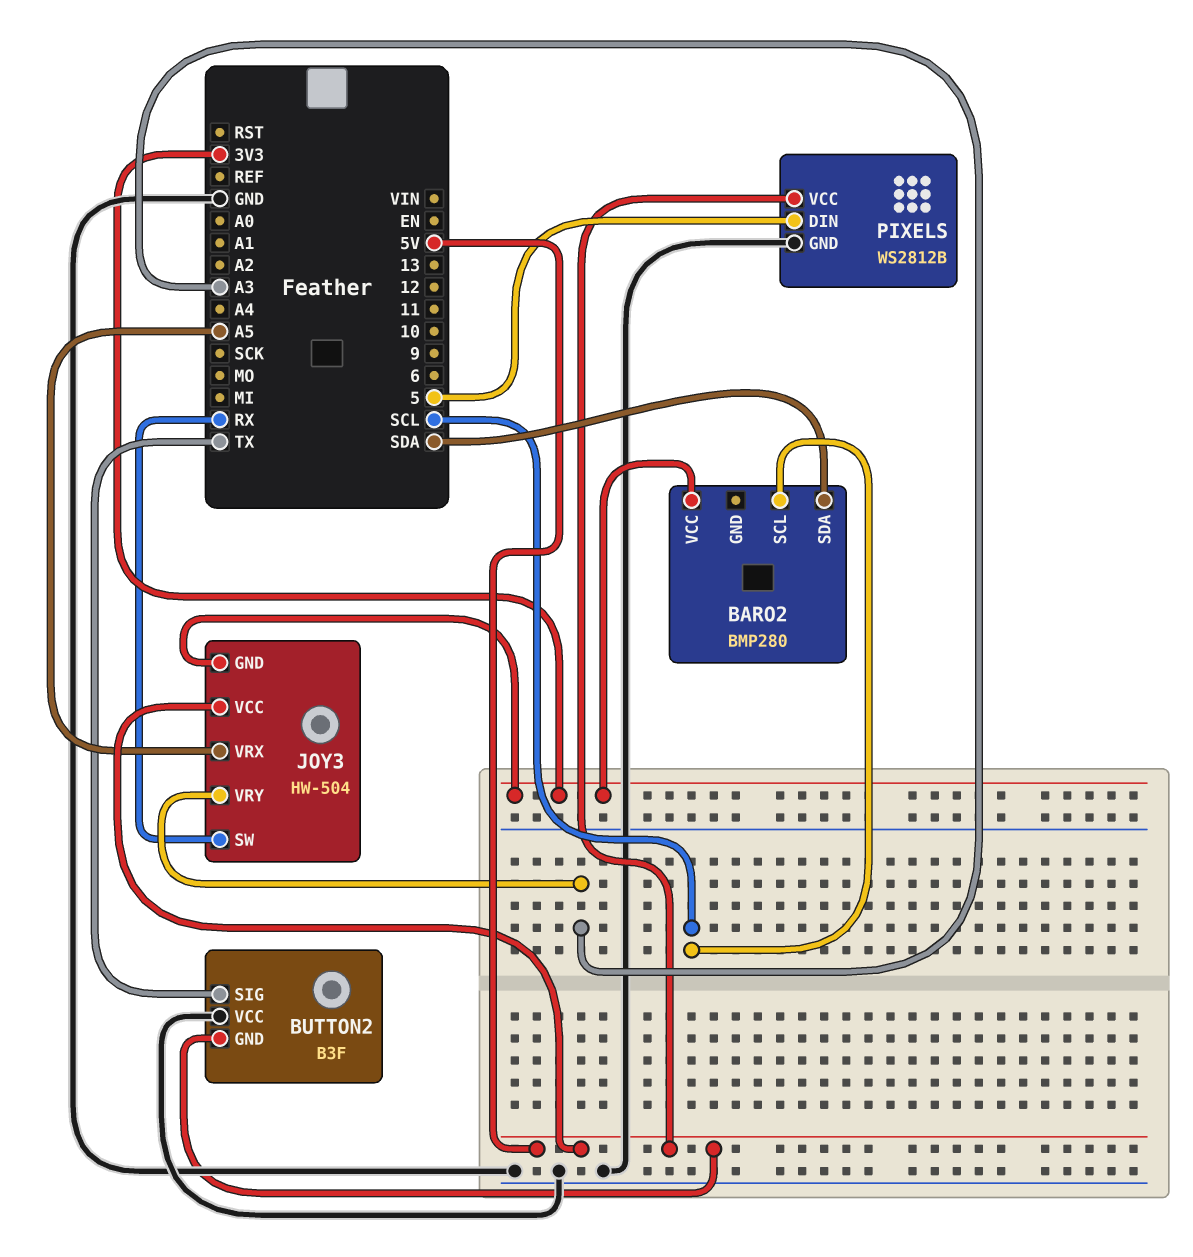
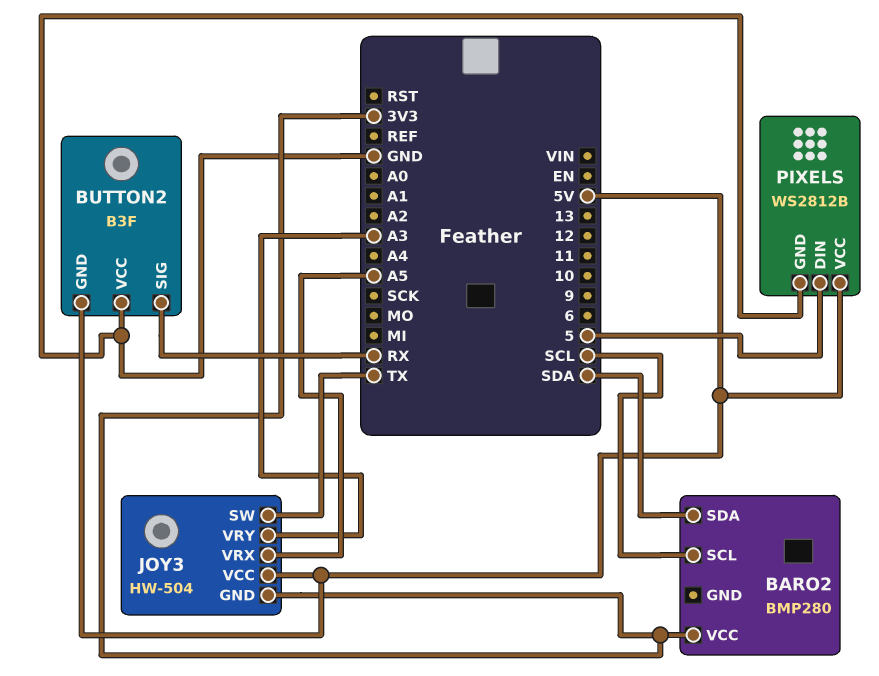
BUTTON2 pin SIG: TX -> RX
JOY3 pin SW: RX -> TX

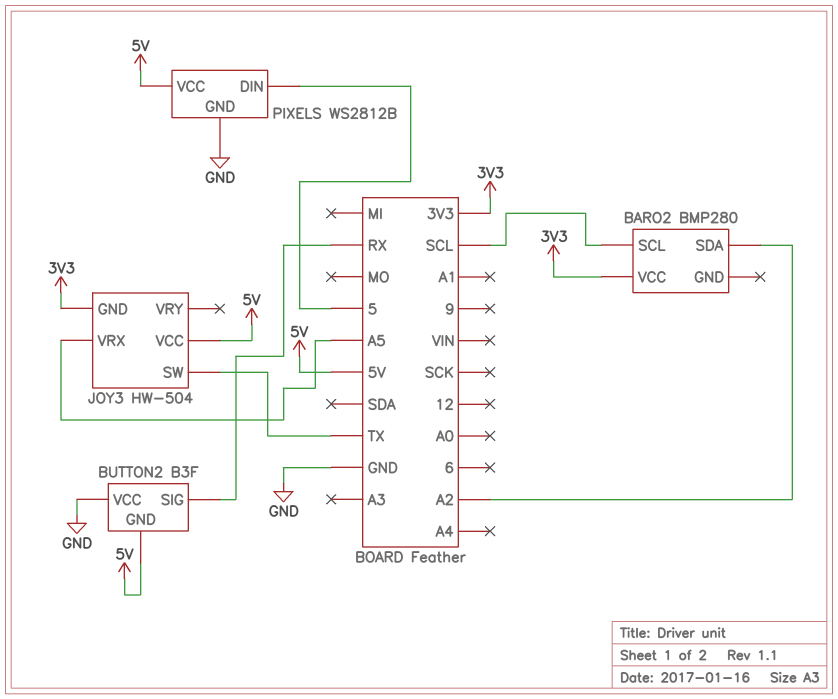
BARO2 pin SDA: SDA -> A2
JOY3 pin VRY: A3 -> none

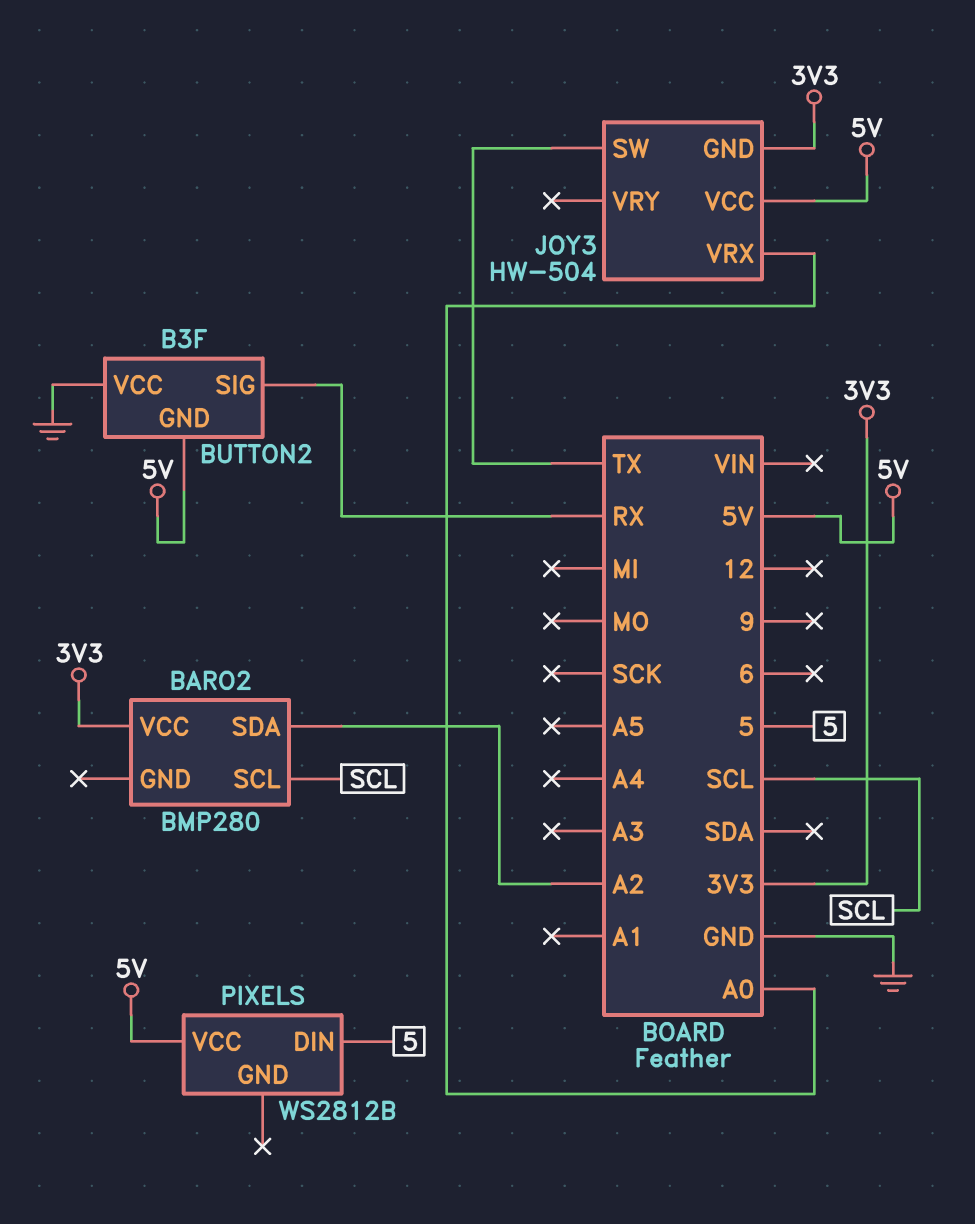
JOY3 pin VRX: A5 -> A0
PIXELS pin GND: GND -> none

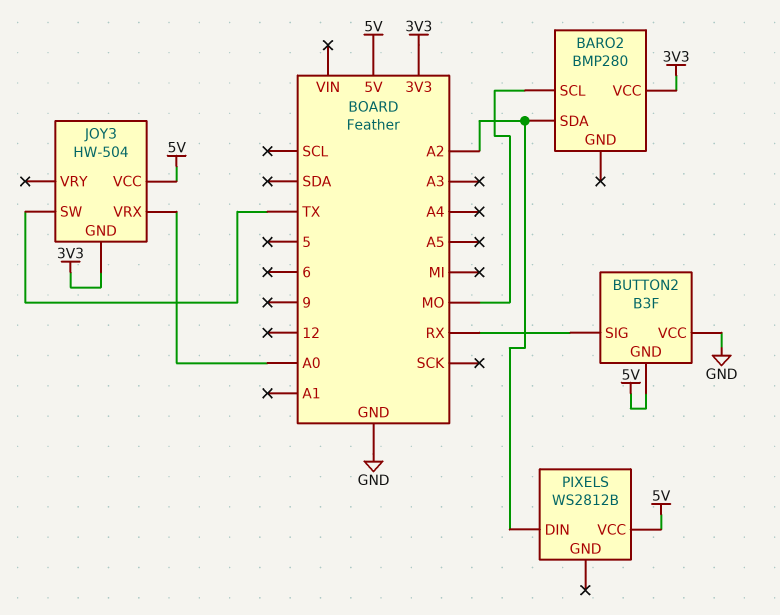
BARO2 pin SCL: SCL -> MO
PIXELS pin DIN: 5 -> A2

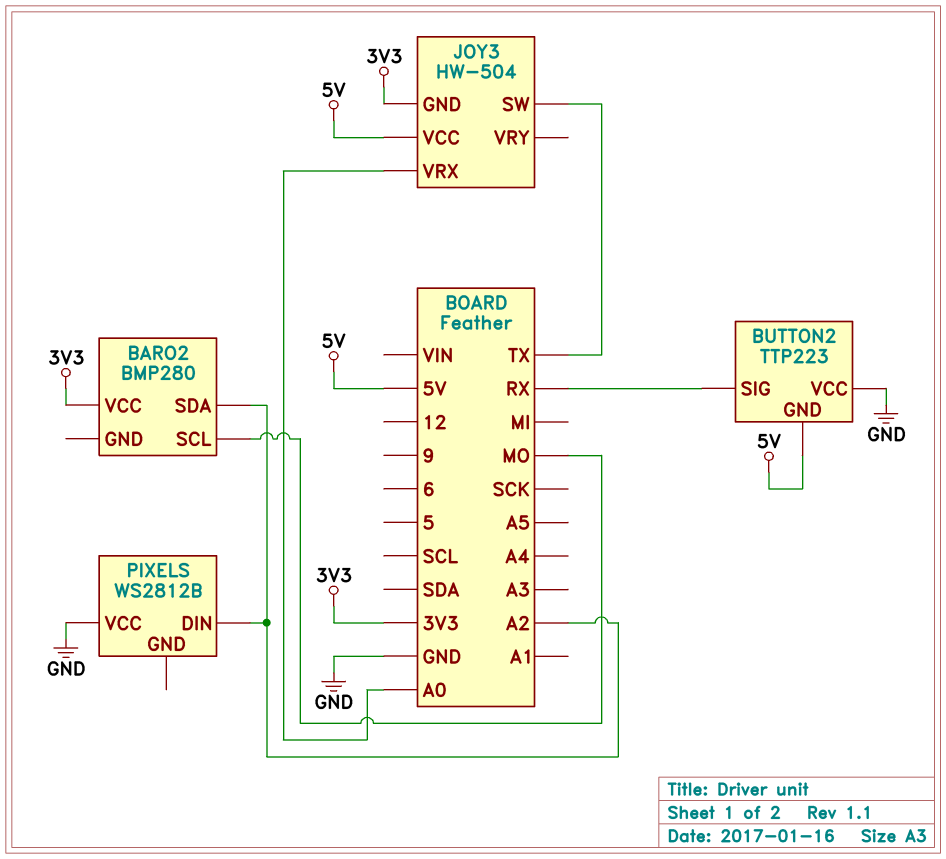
BUTTON2: B3F -> TTP223
PIXELS pin VCC: 5V -> GND

